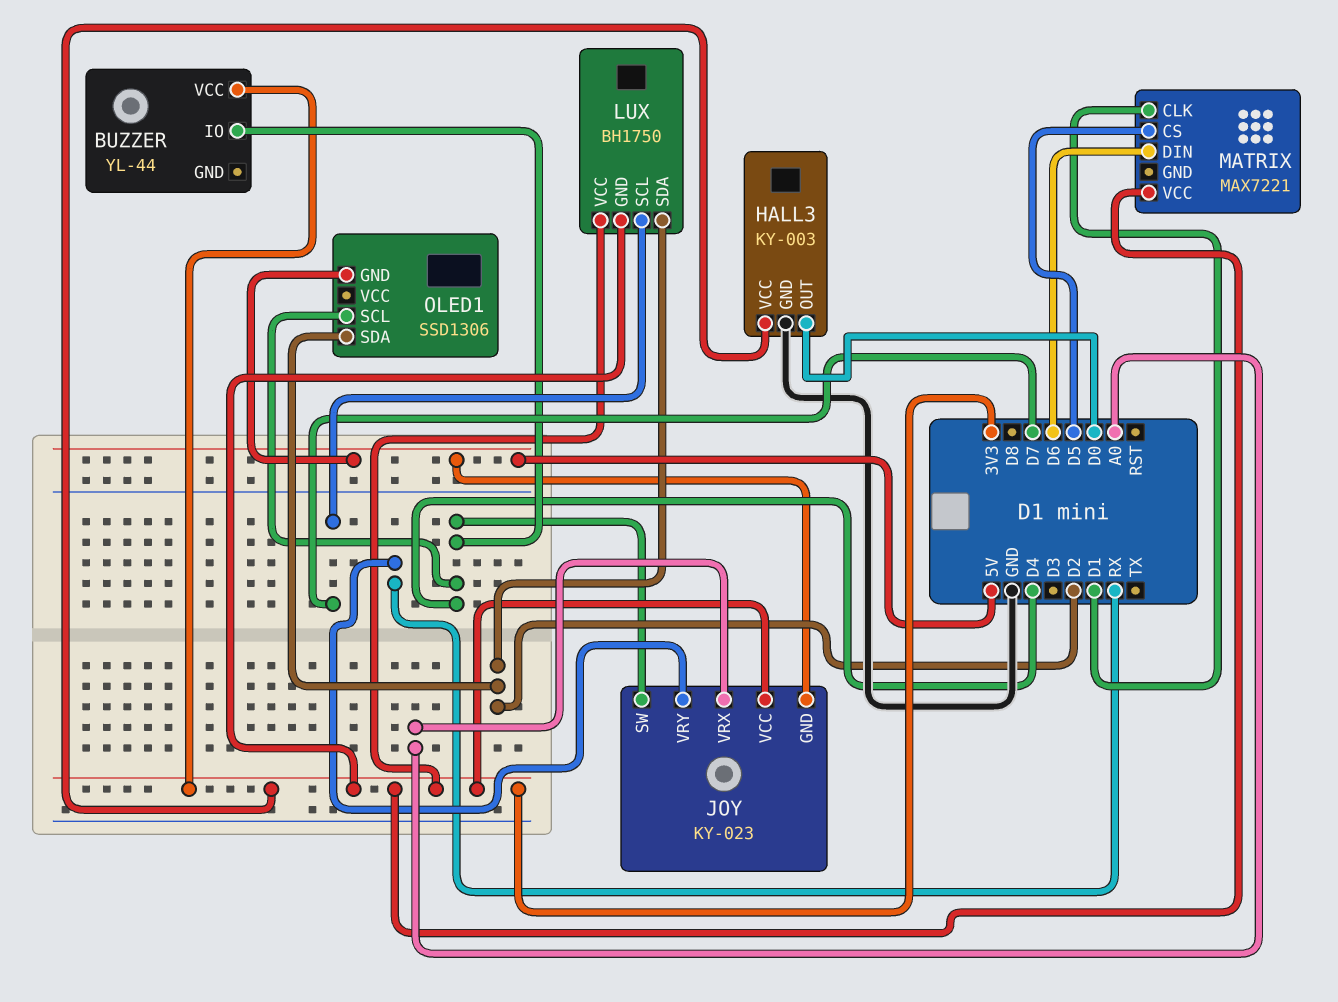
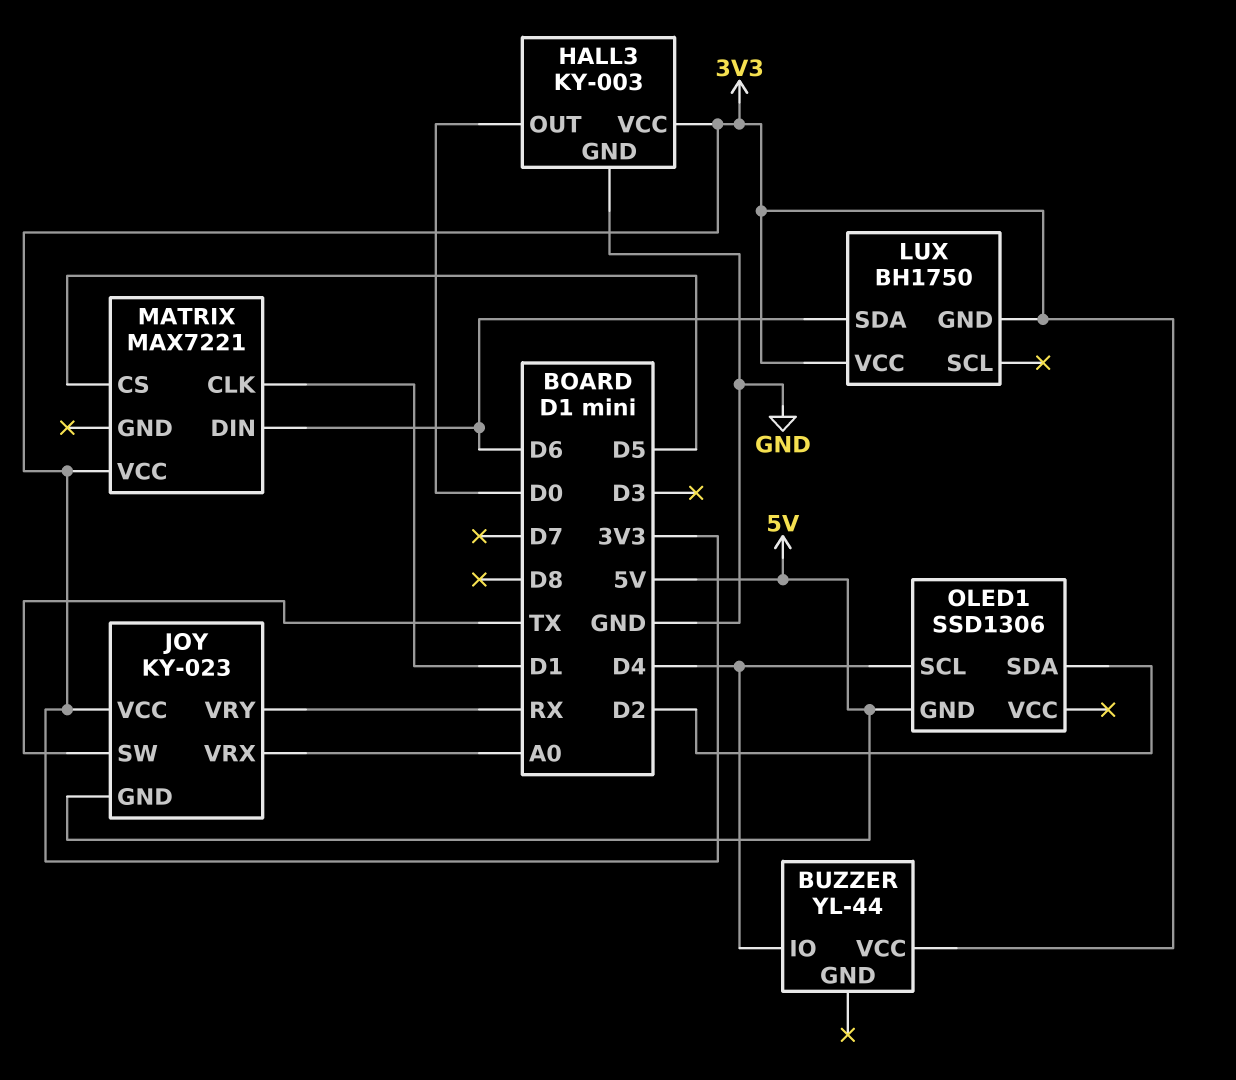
JOY pin SW: D4 -> TX
LUX pin SCL: D7 -> none
LUX pin SDA: D2 -> D6

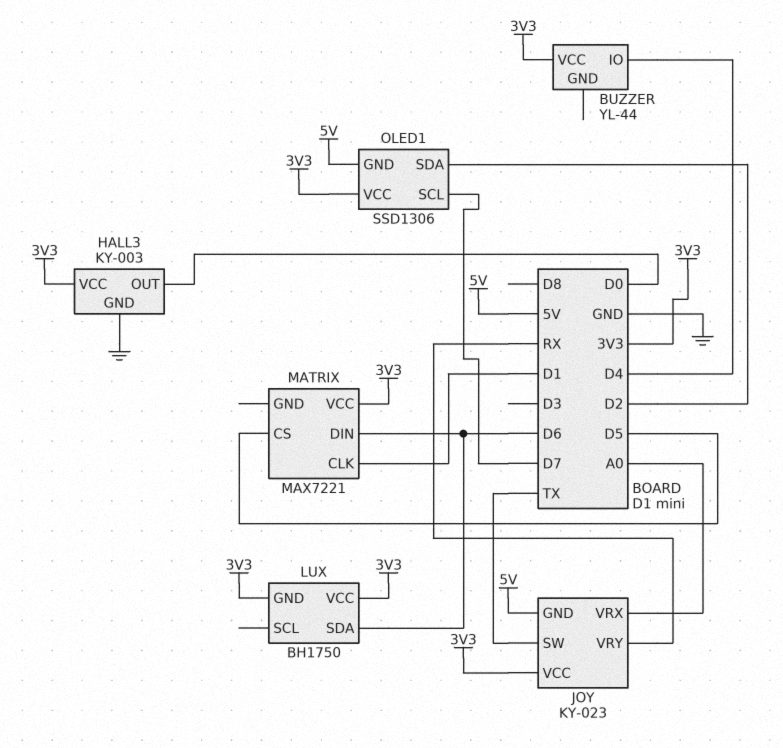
OLED1 pin SCL: D4 -> D7
OLED1 pin VCC: none -> 3V3

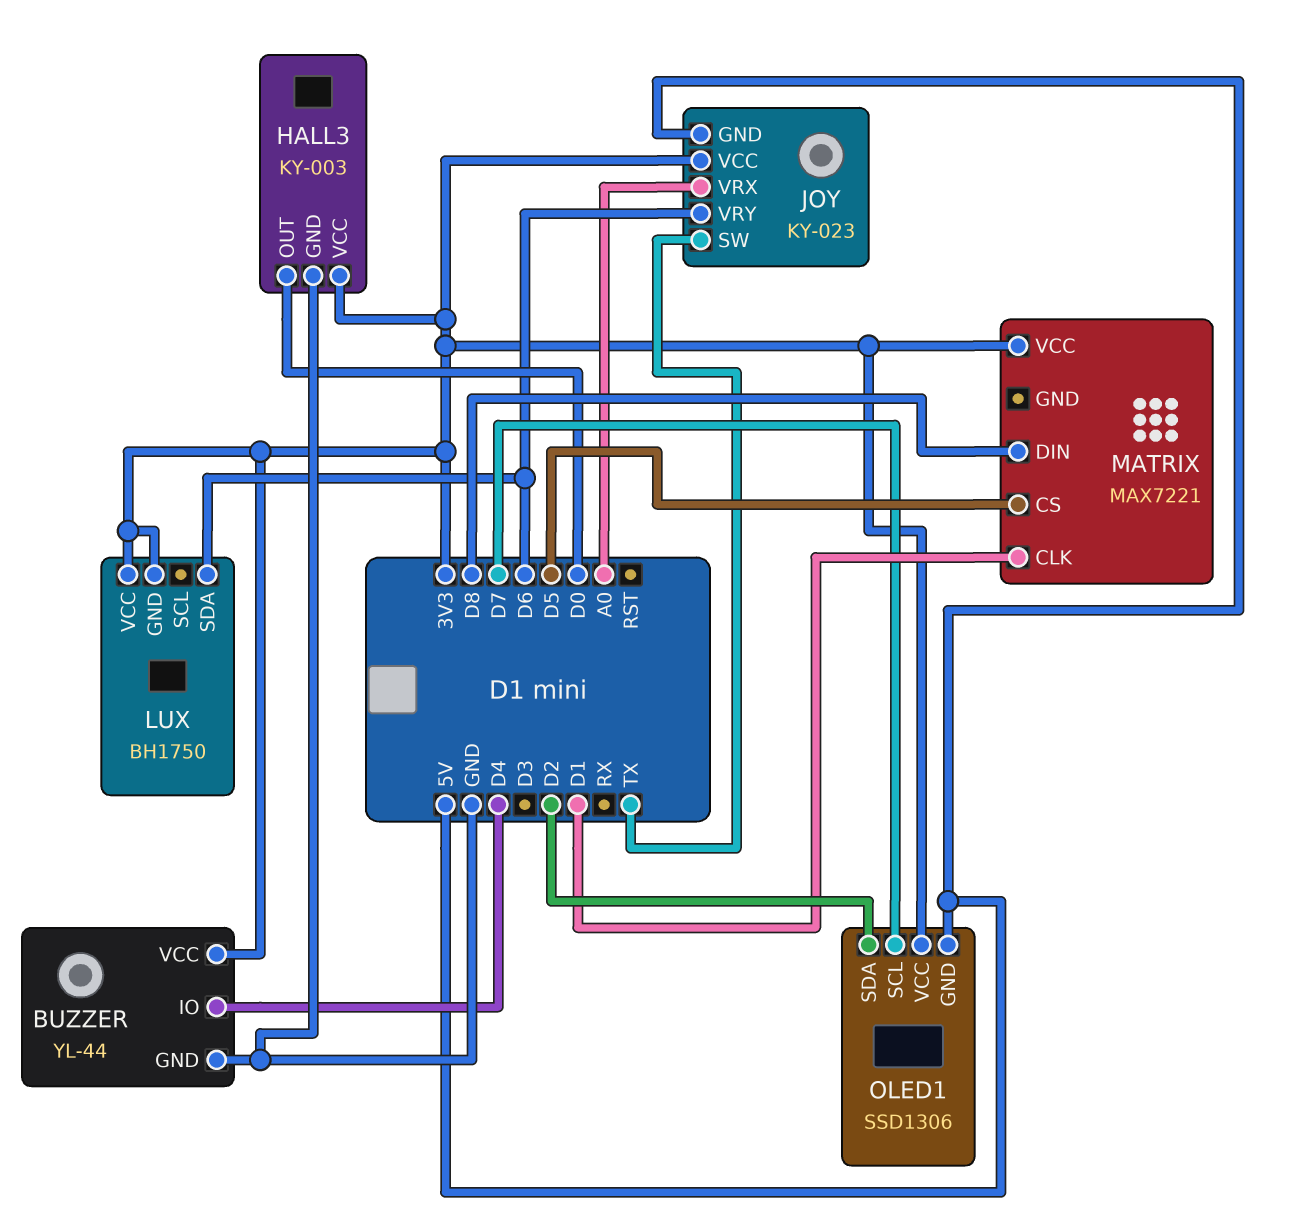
BUZZER pin GND: none -> GND
JOY pin VRY: RX -> D6
MATRIX pin DIN: D6 -> D8

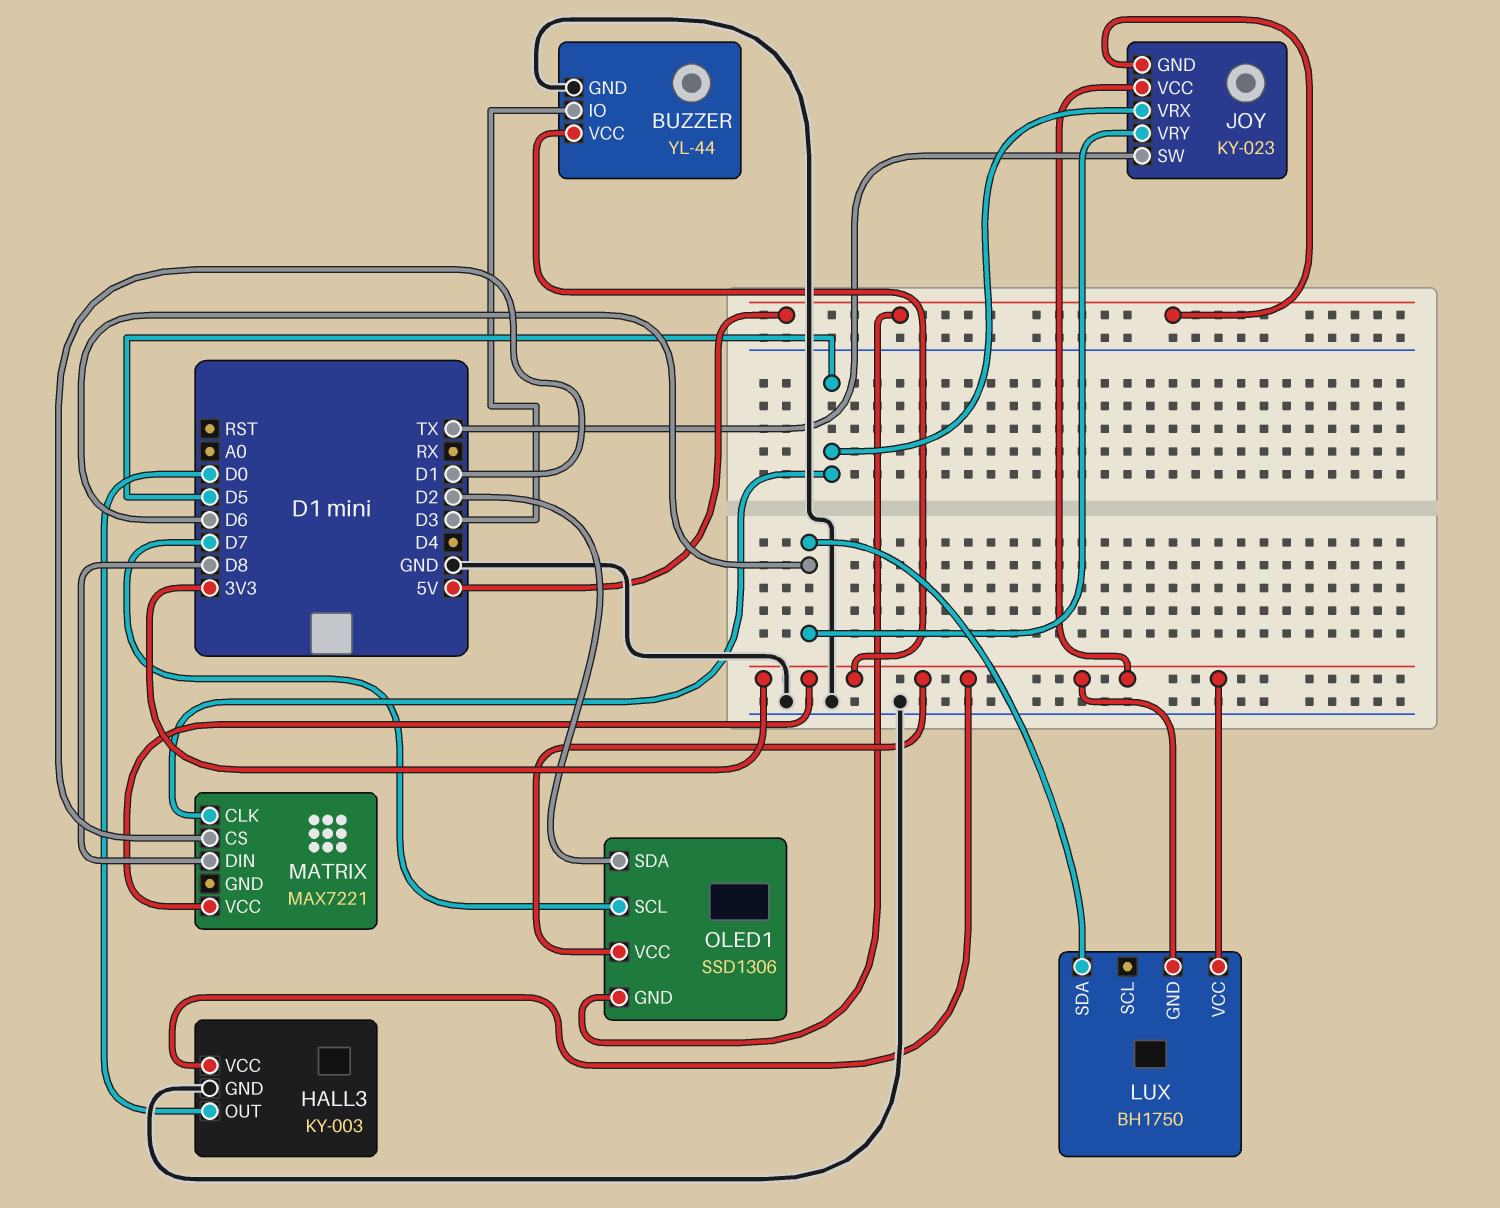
BUZZER pin IO: D4 -> D3
JOY pin VRX: A0 -> D5
MATRIX pin CLK: D1 -> D5
MATRIX pin CS: D5 -> D1

